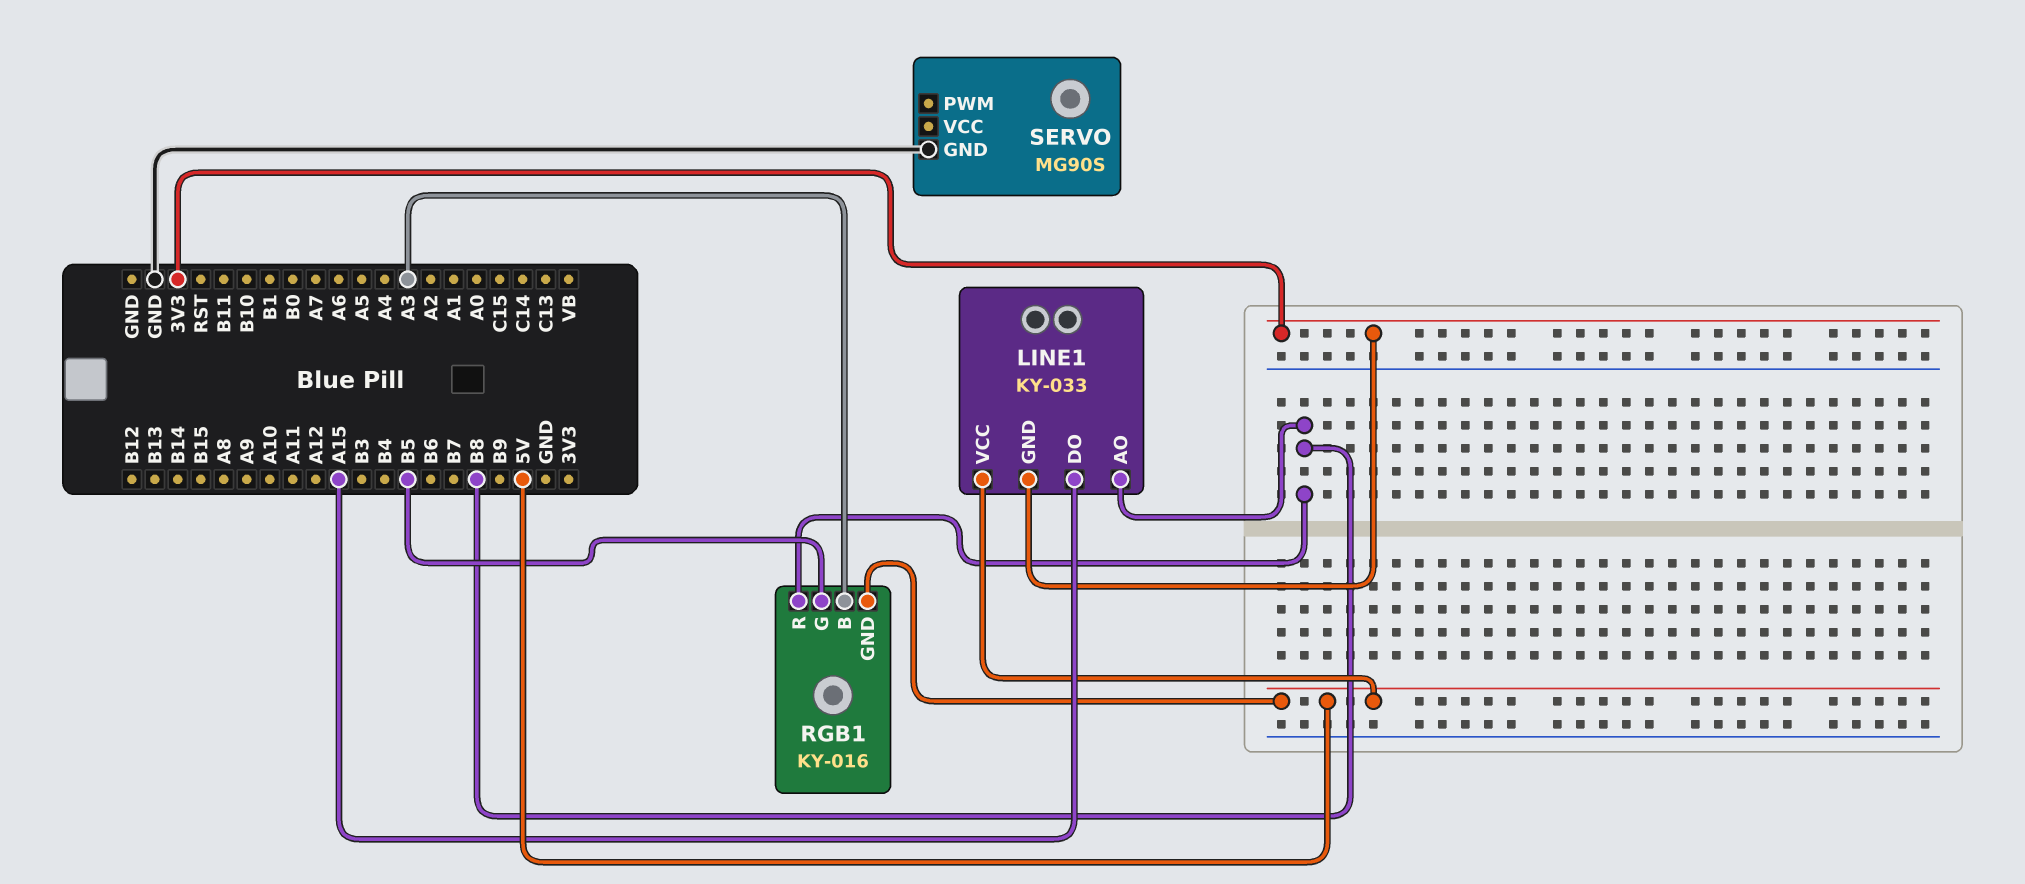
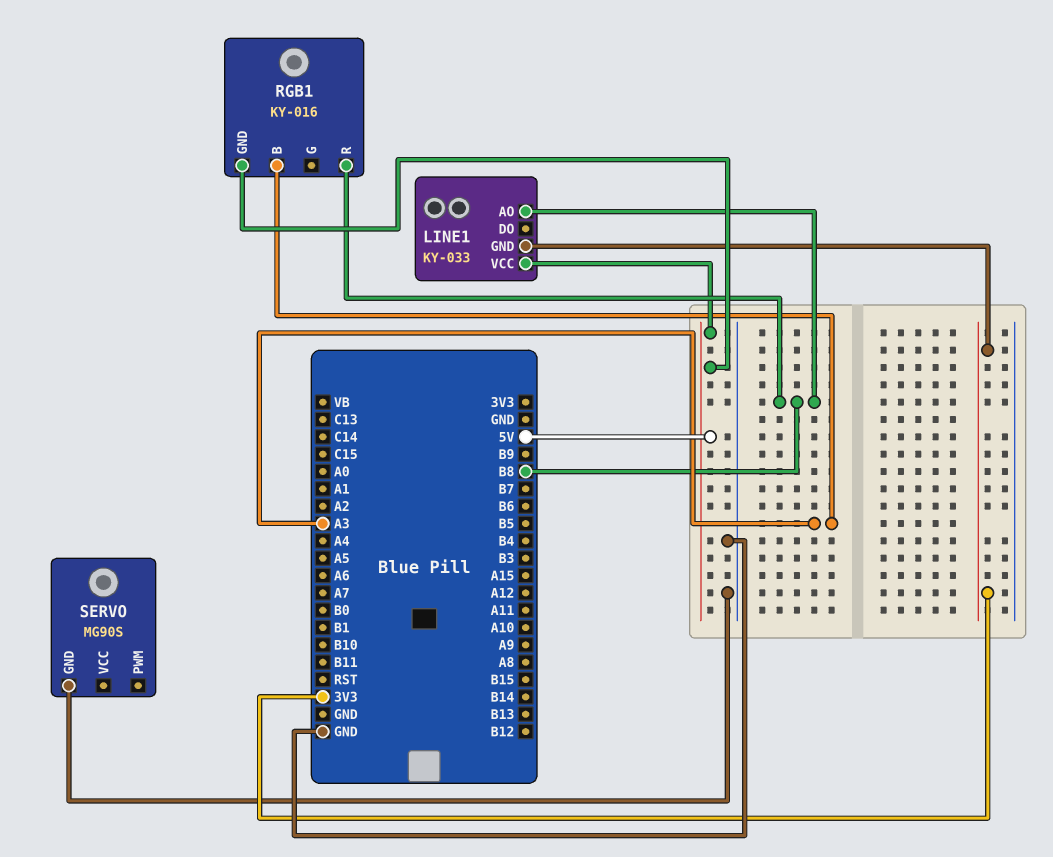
LINE1 pin DO: A15 -> none
RGB1 pin G: B5 -> none

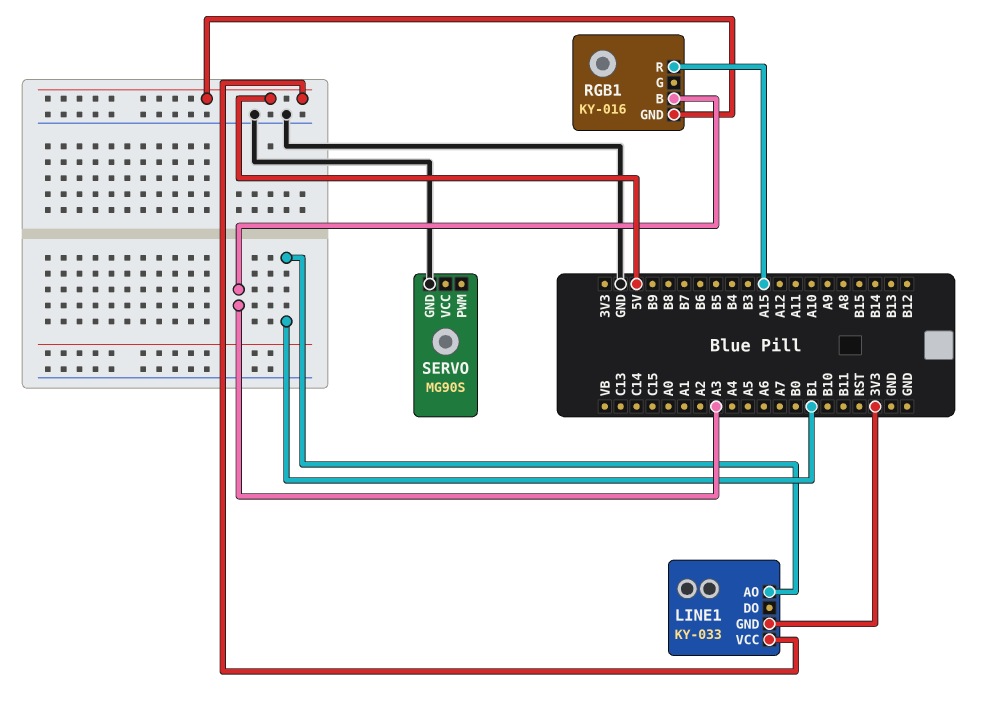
LINE1 pin AO: B8 -> B1
RGB1 pin R: B8 -> A15

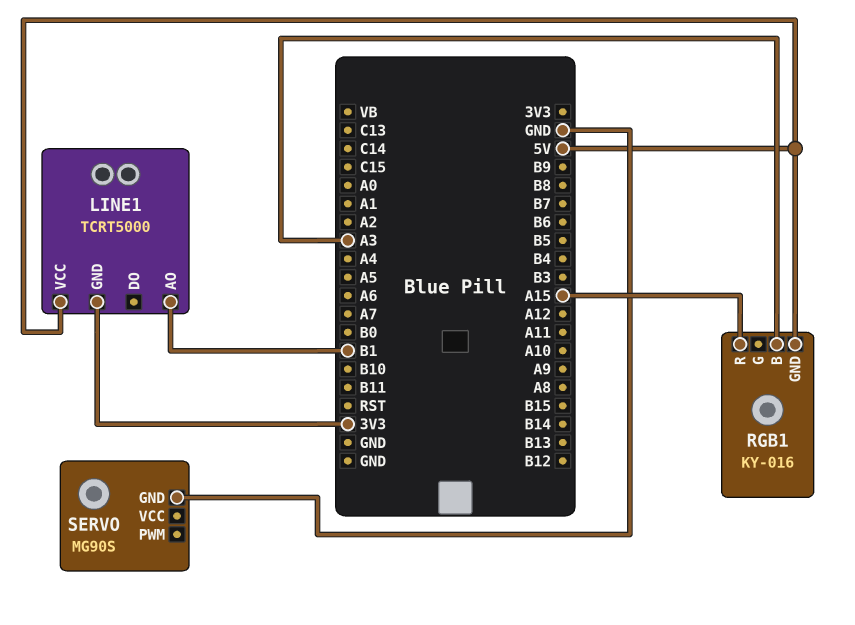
LINE1: KY-033 -> TCRT5000

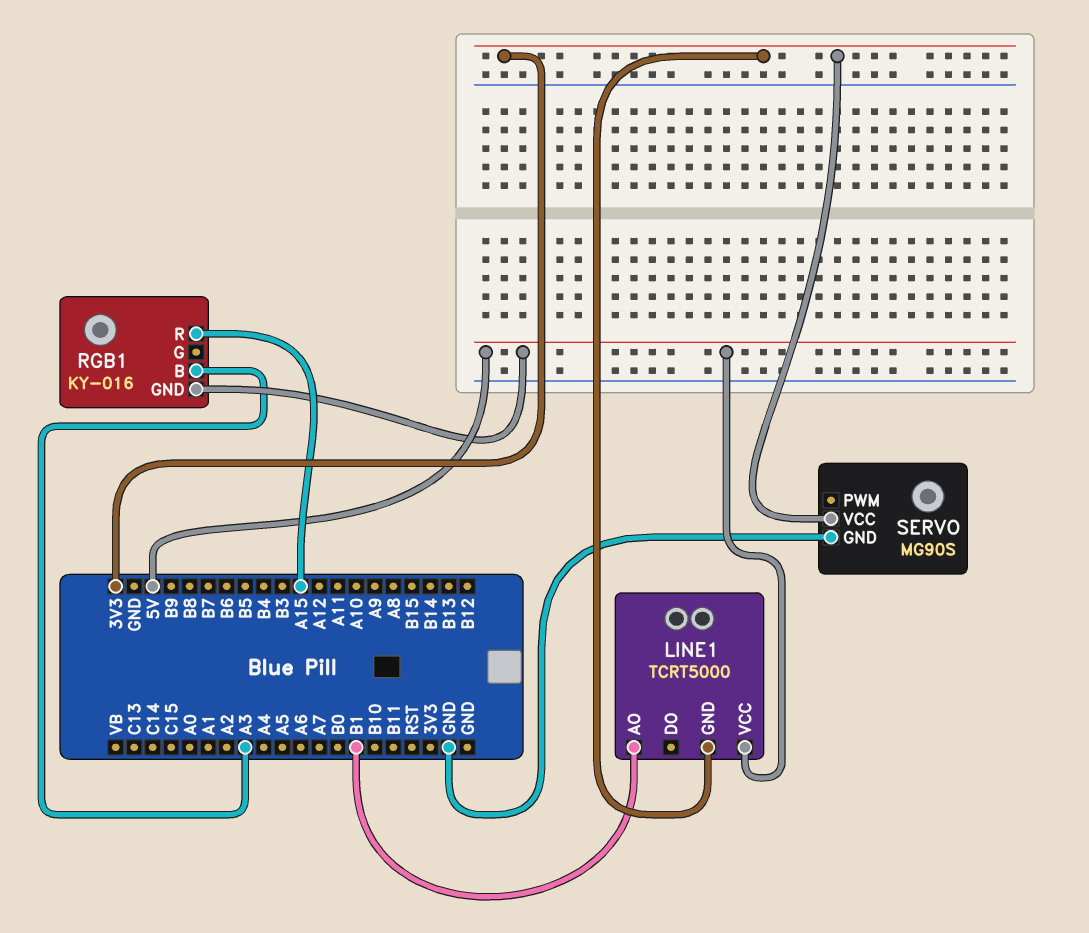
SERVO pin VCC: none -> 3V3

